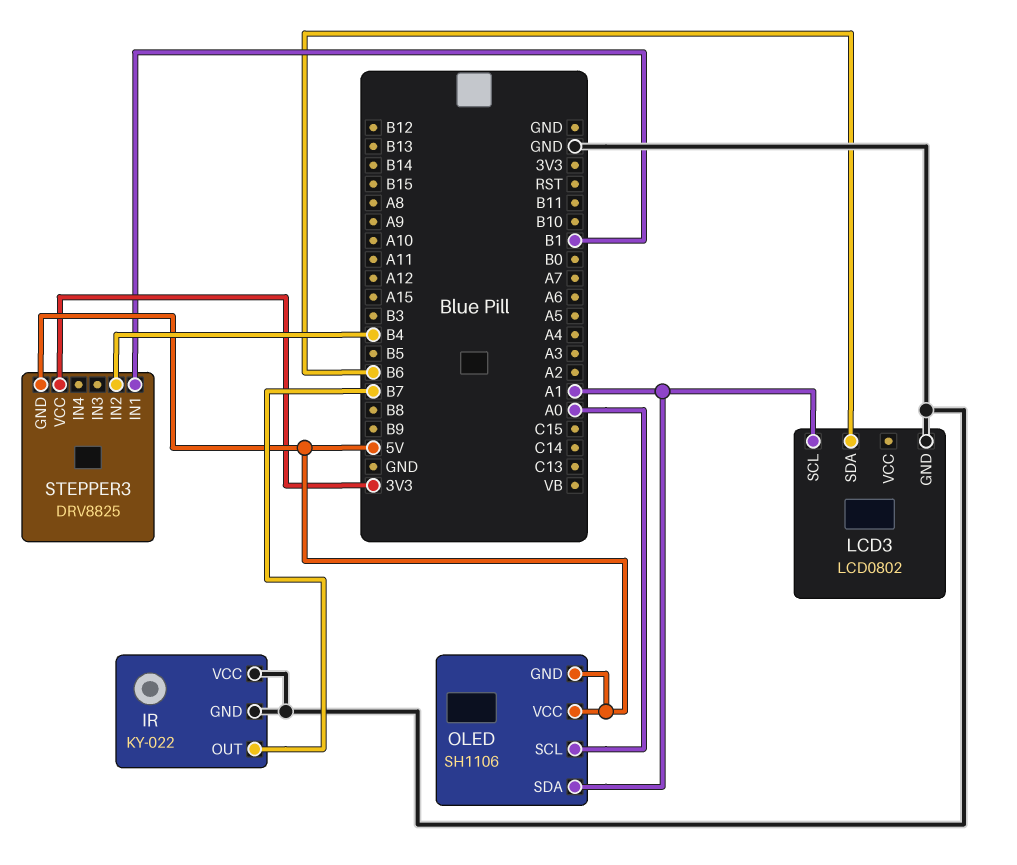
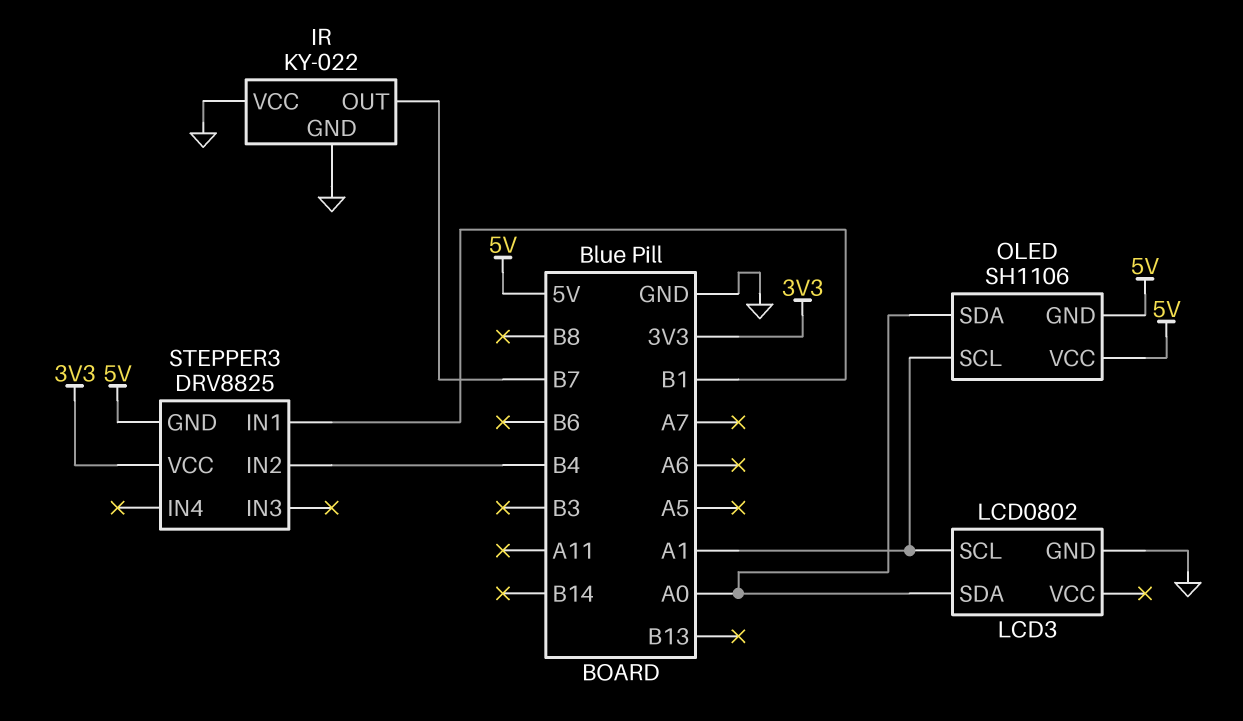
LCD3 pin SDA: B6 -> A0
OLED pin SCL: A0 -> A1
OLED pin SDA: A1 -> A0

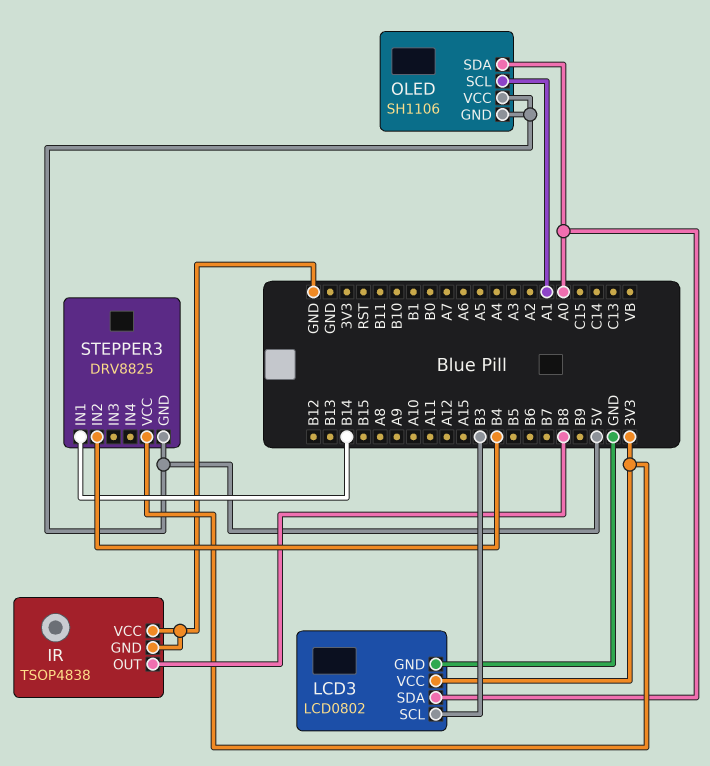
IR: KY-022 -> TSOP4838
IR pin OUT: B7 -> B8
LCD3 pin SCL: A1 -> B3
LCD3 pin VCC: none -> 3V3
STEPPER3 pin IN1: B1 -> B14

